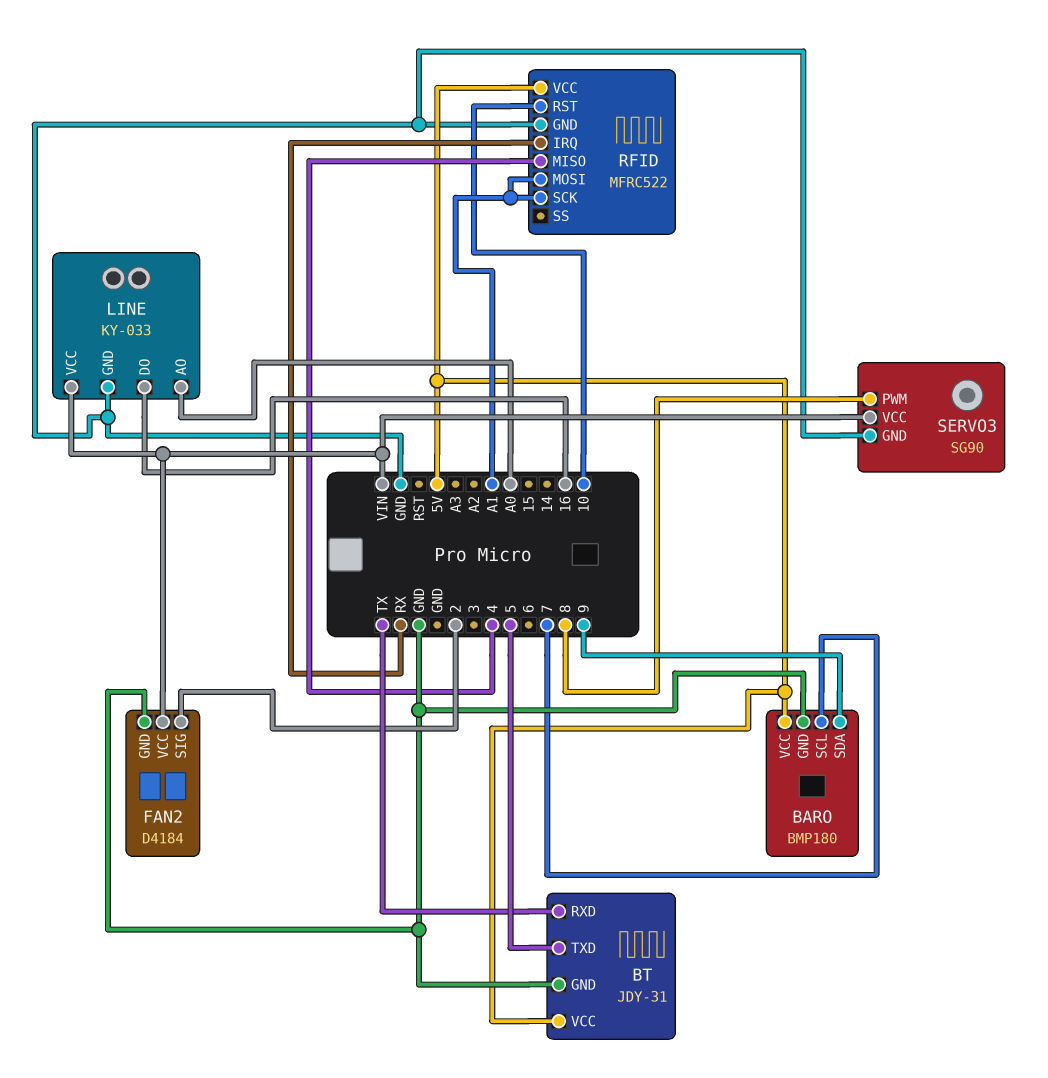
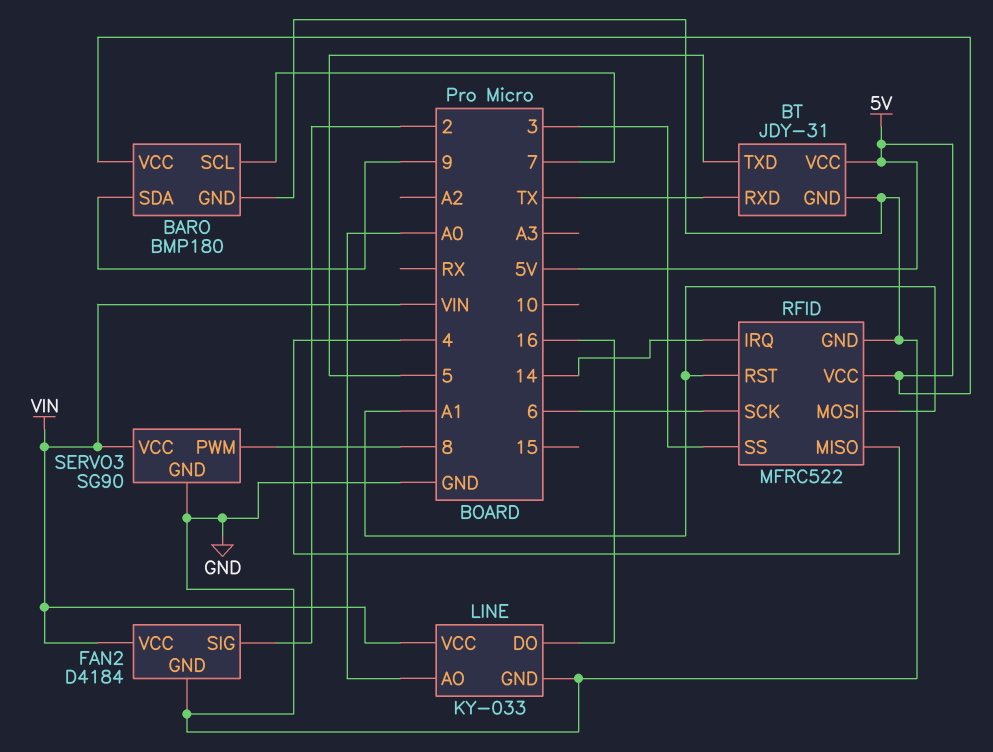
RFID pin IRQ: RX -> 14
RFID pin RST: 10 -> A1
RFID pin SCK: A1 -> 6
RFID pin SS: none -> 3

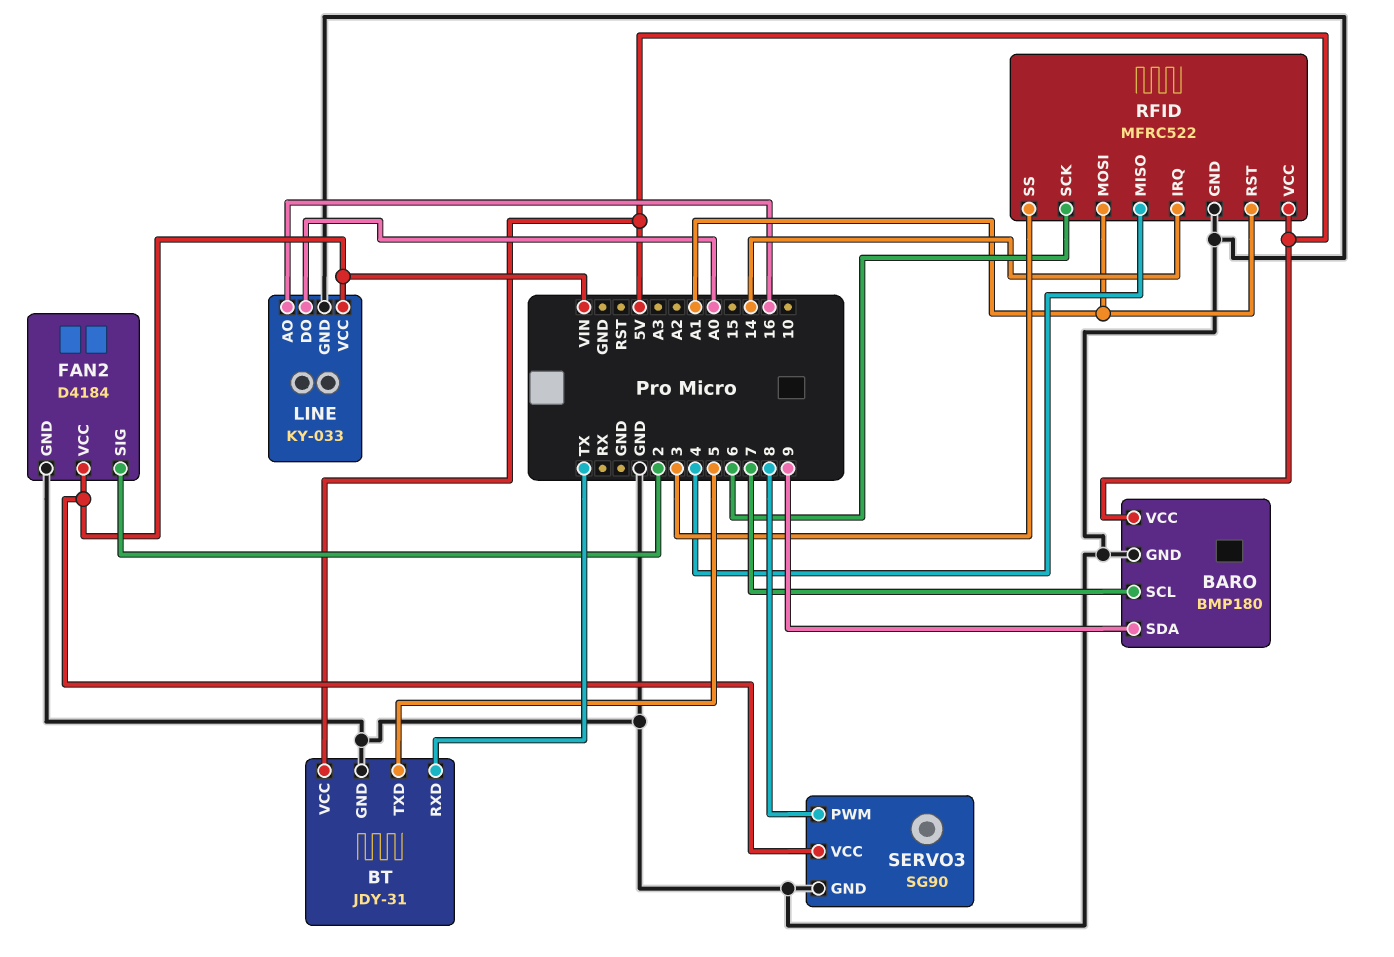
LINE pin AO: A0 -> 16
LINE pin DO: 16 -> A0

